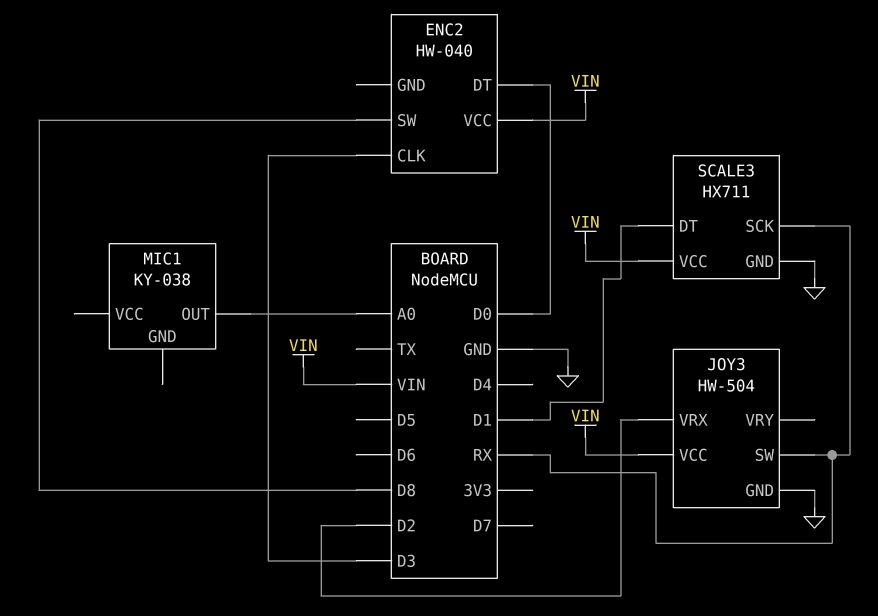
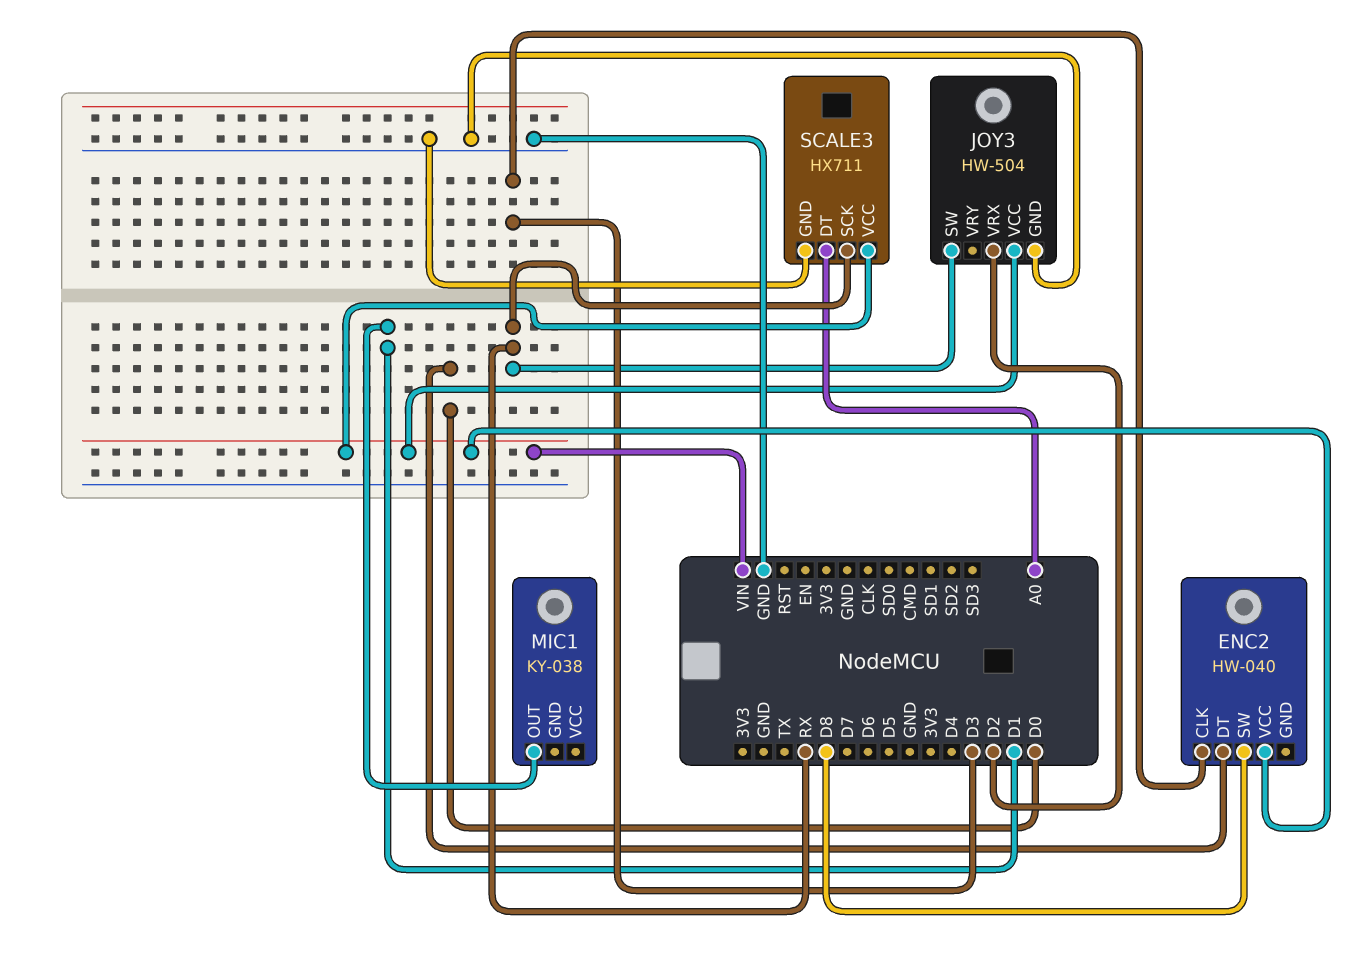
MIC1 pin OUT: A0 -> D1
SCALE3 pin DT: D1 -> A0

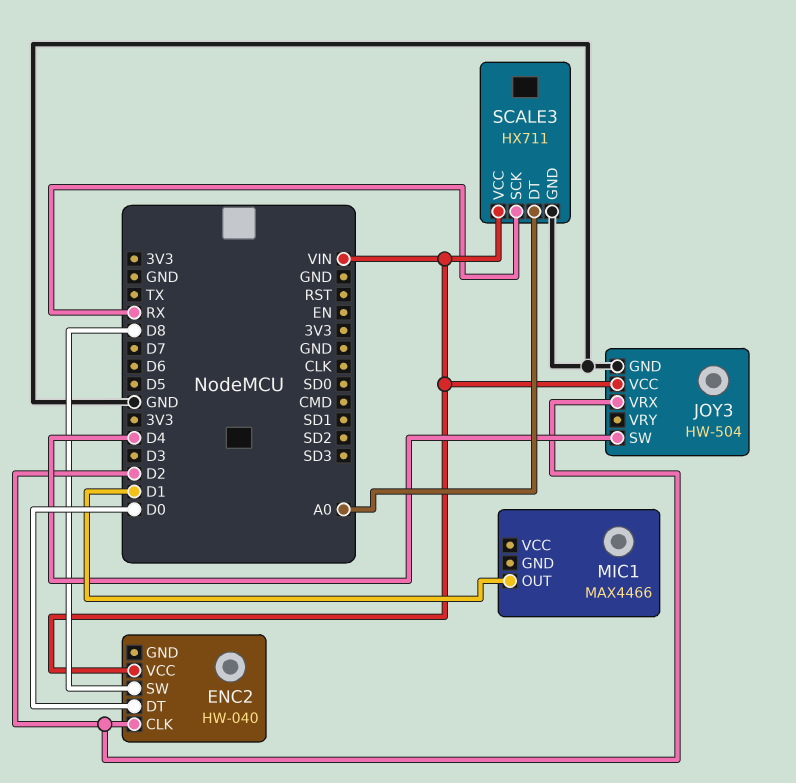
ENC2 pin CLK: D3 -> D2
JOY3 pin SW: RX -> D4
MIC1: KY-038 -> MAX4466

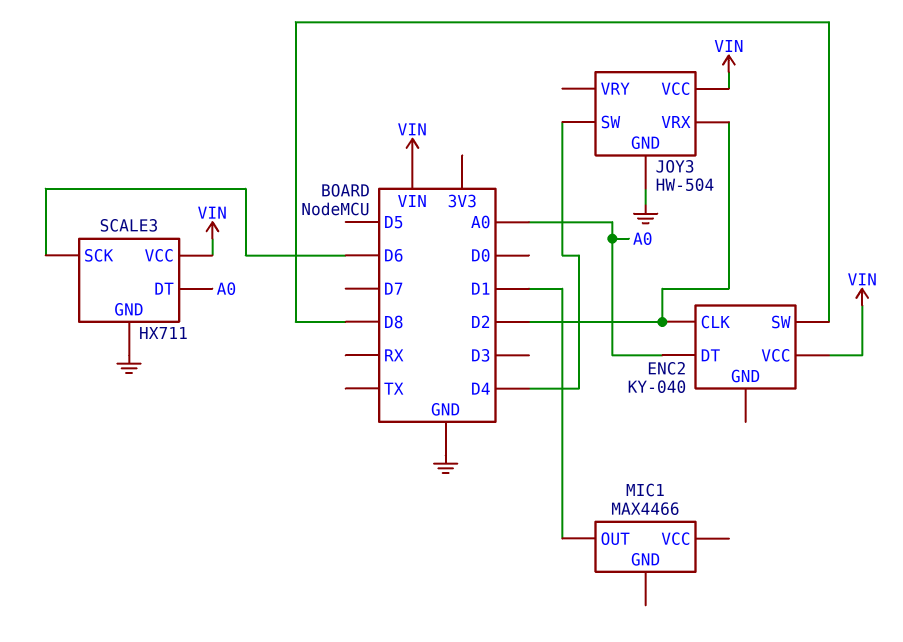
ENC2: HW-040 -> KY-040
ENC2 pin DT: D0 -> A0
SCALE3 pin SCK: RX -> D6

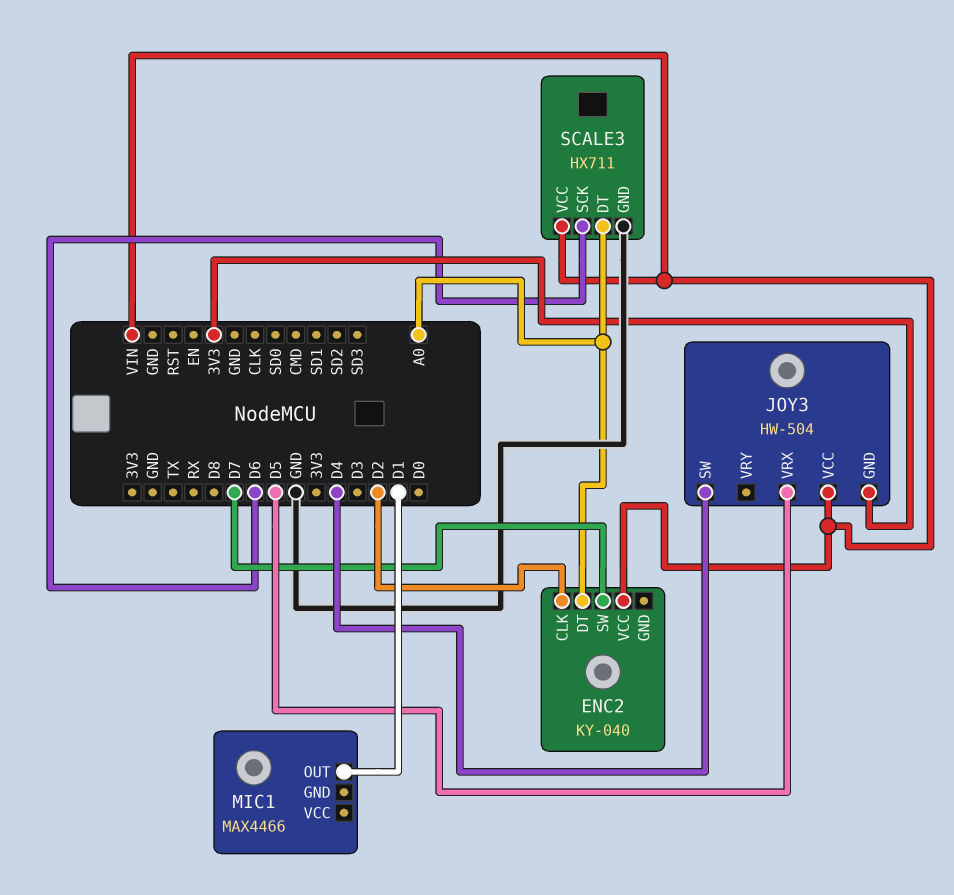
ENC2 pin SW: D8 -> D7
JOY3 pin GND: GND -> 3V3
JOY3 pin VRX: D2 -> D5

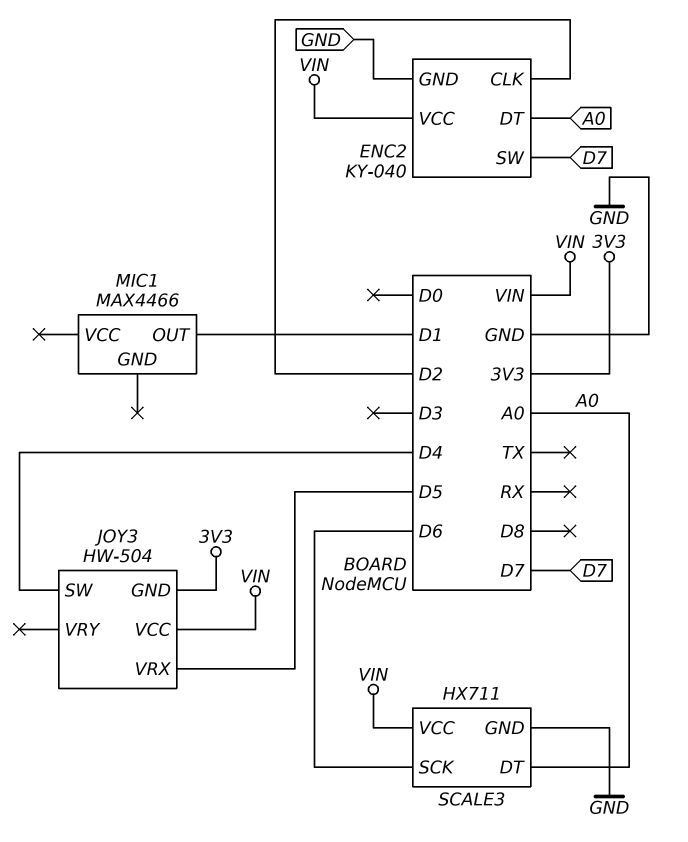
ENC2 pin GND: none -> GND

